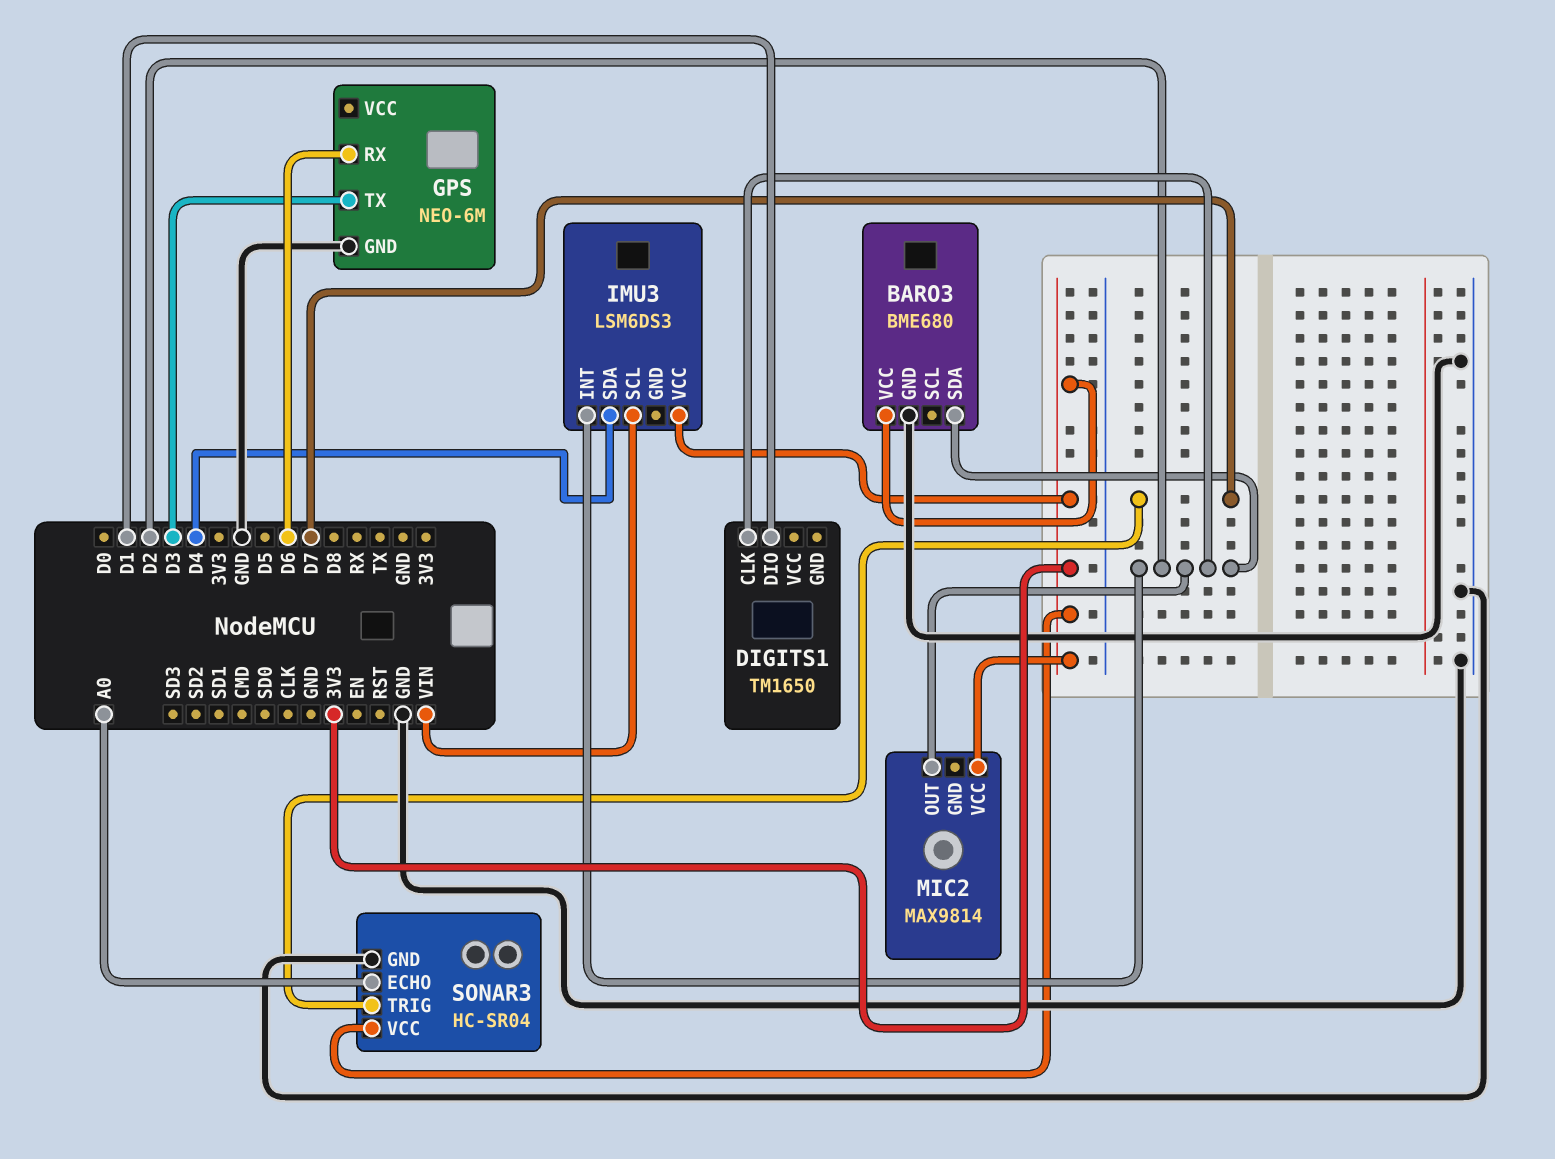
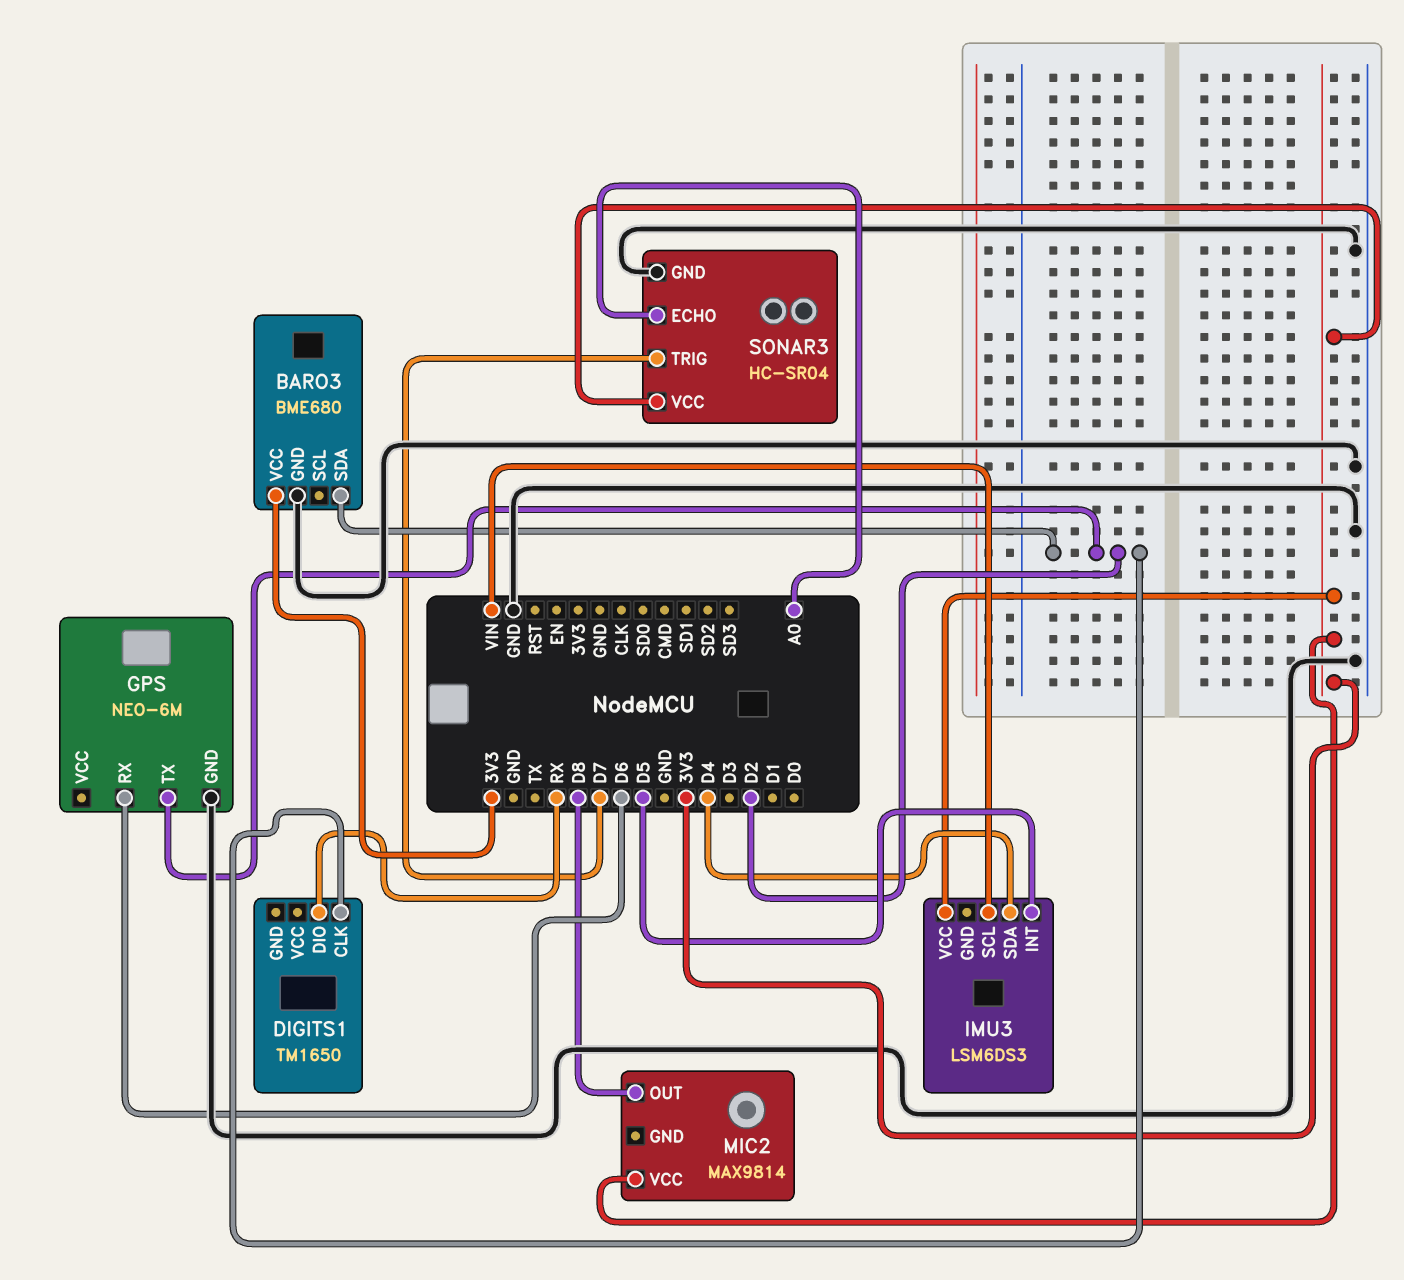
DIGITS1 pin DIO: D1 -> RX
GPS pin TX: D3 -> D2
IMU3 pin INT: D2 -> D5
MIC2 pin OUT: D2 -> D8

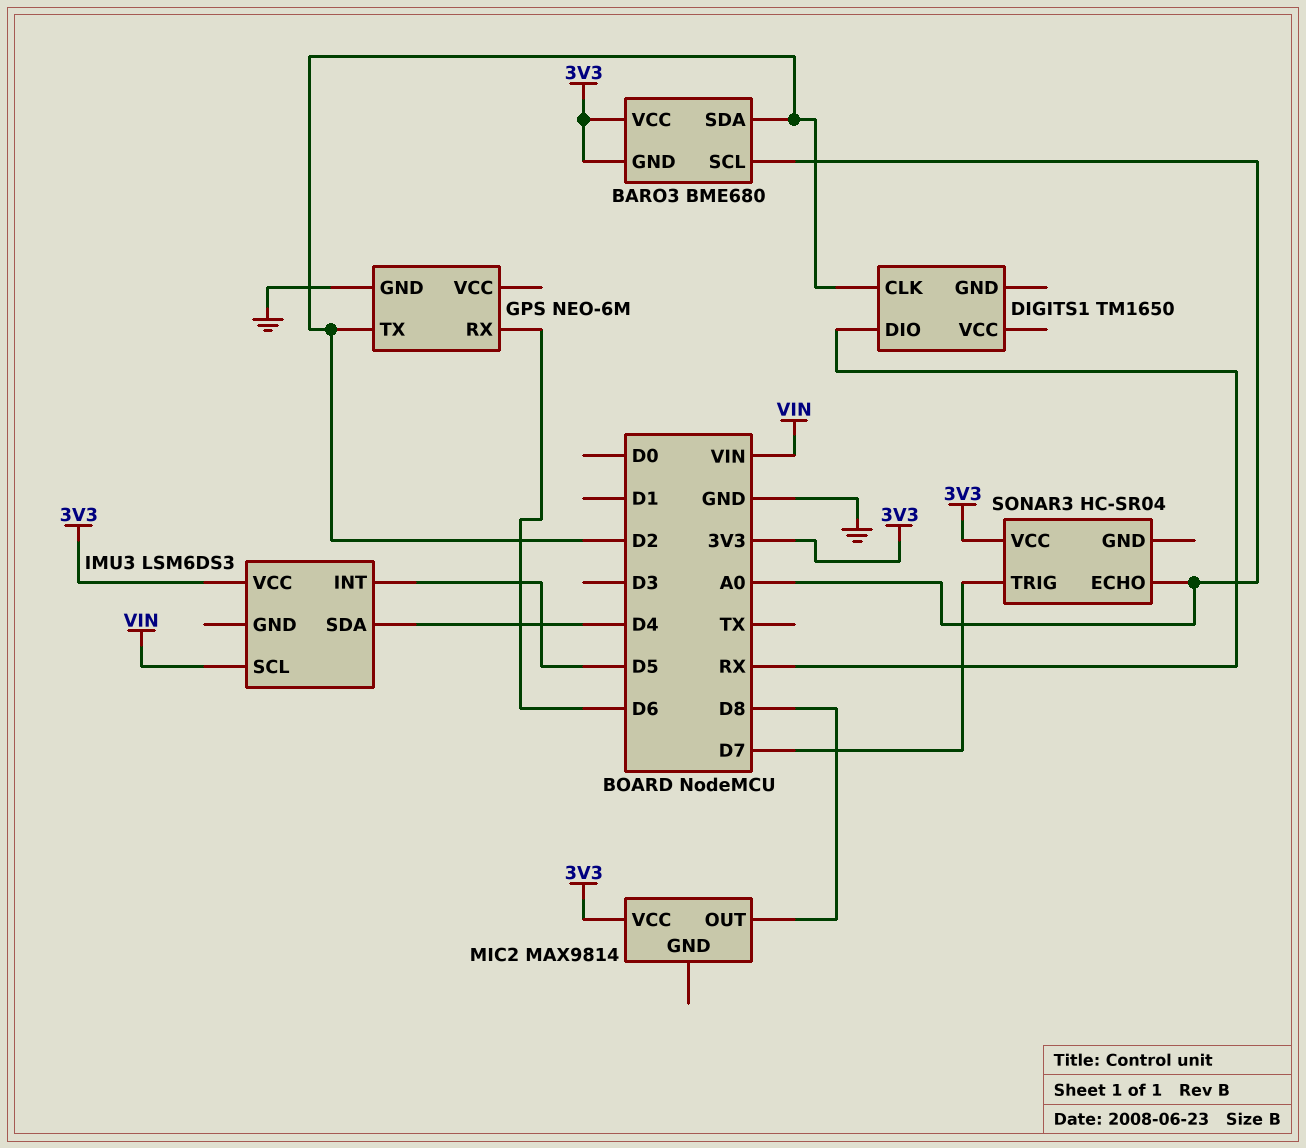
BARO3 pin GND: GND -> 3V3
BARO3 pin SCL: none -> A0
SONAR3 pin GND: GND -> none

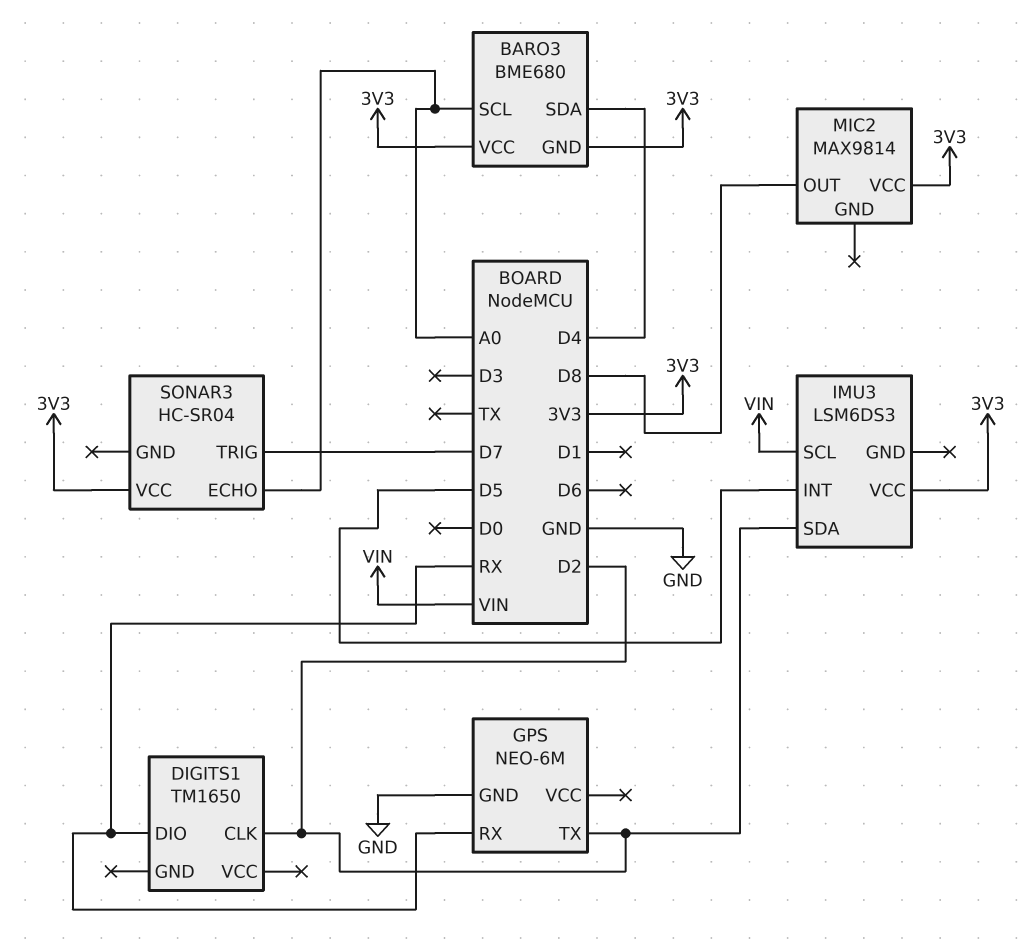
BARO3 pin SDA: D2 -> D4
GPS pin RX: D6 -> RX
IMU3 pin SDA: D4 -> D2

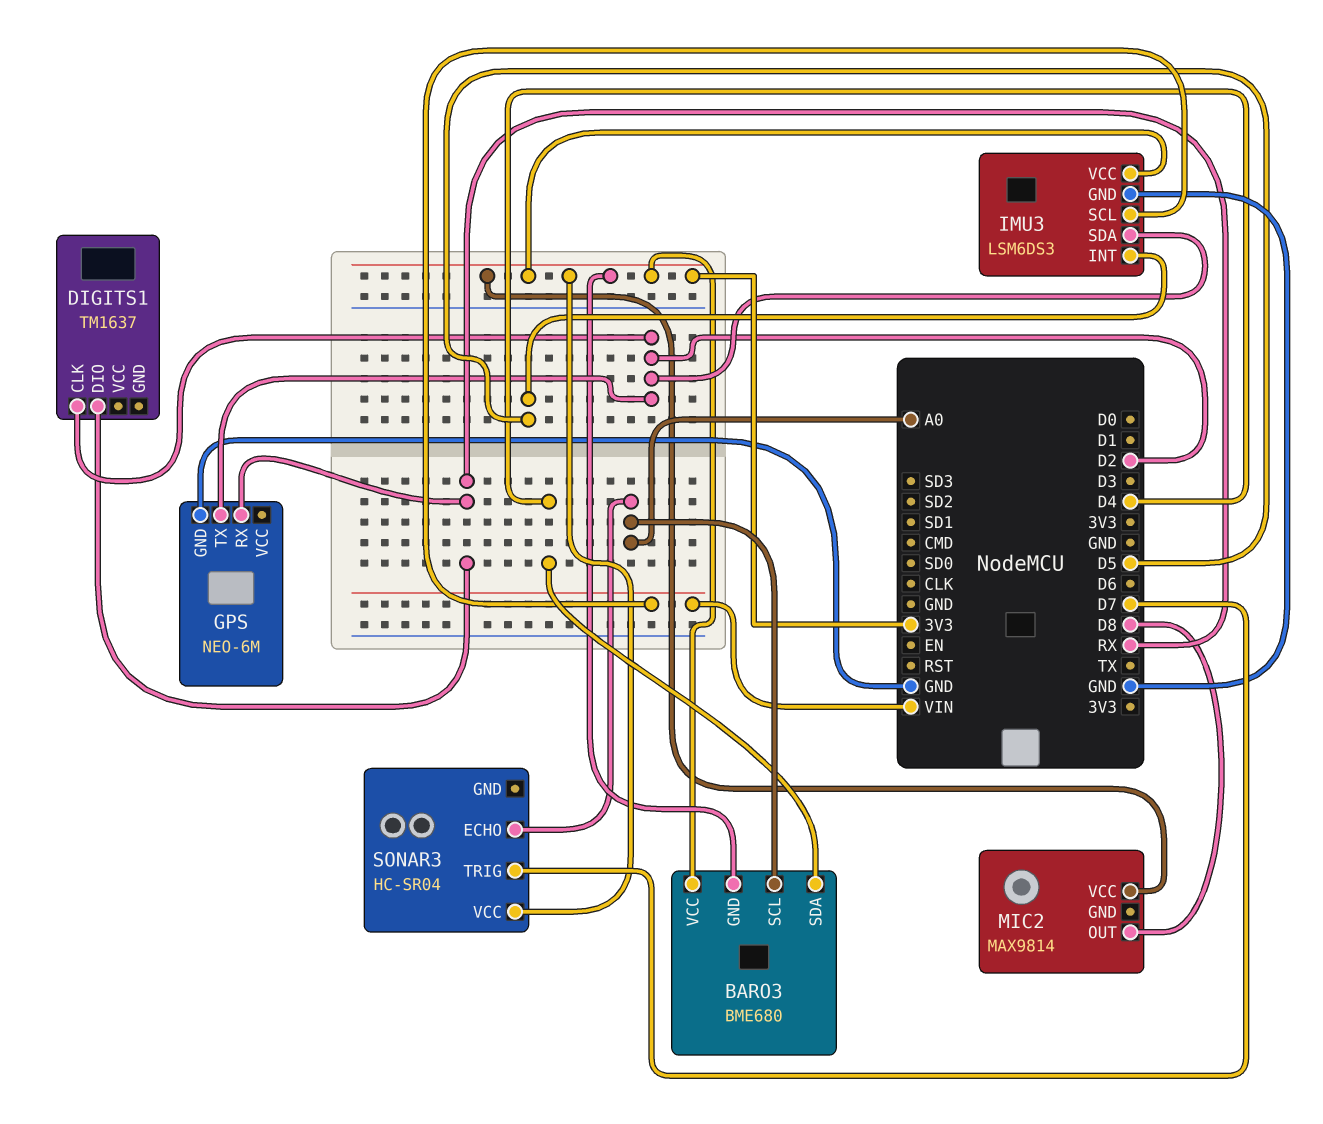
DIGITS1: TM1650 -> TM1637
IMU3 pin GND: none -> GND

